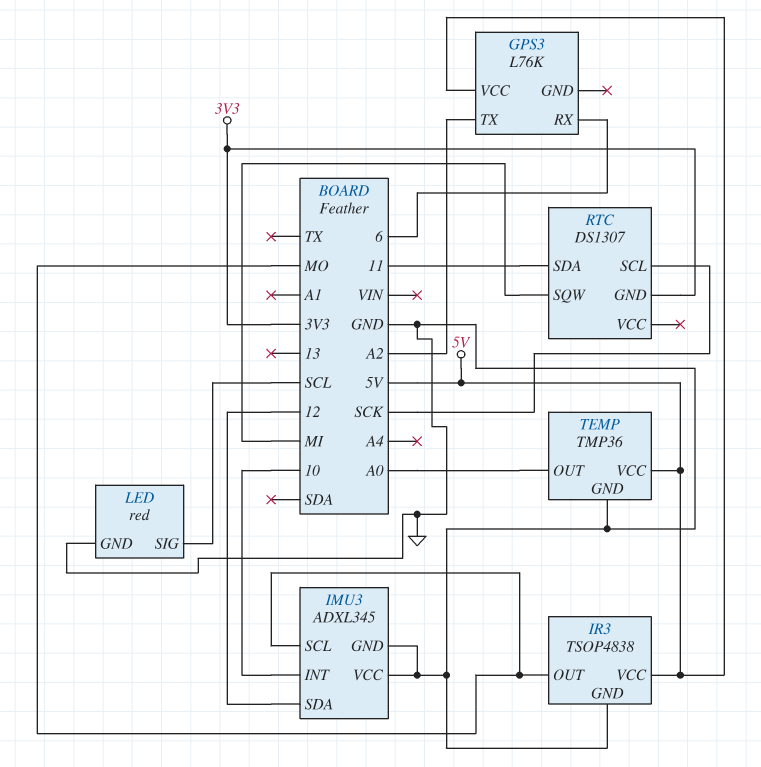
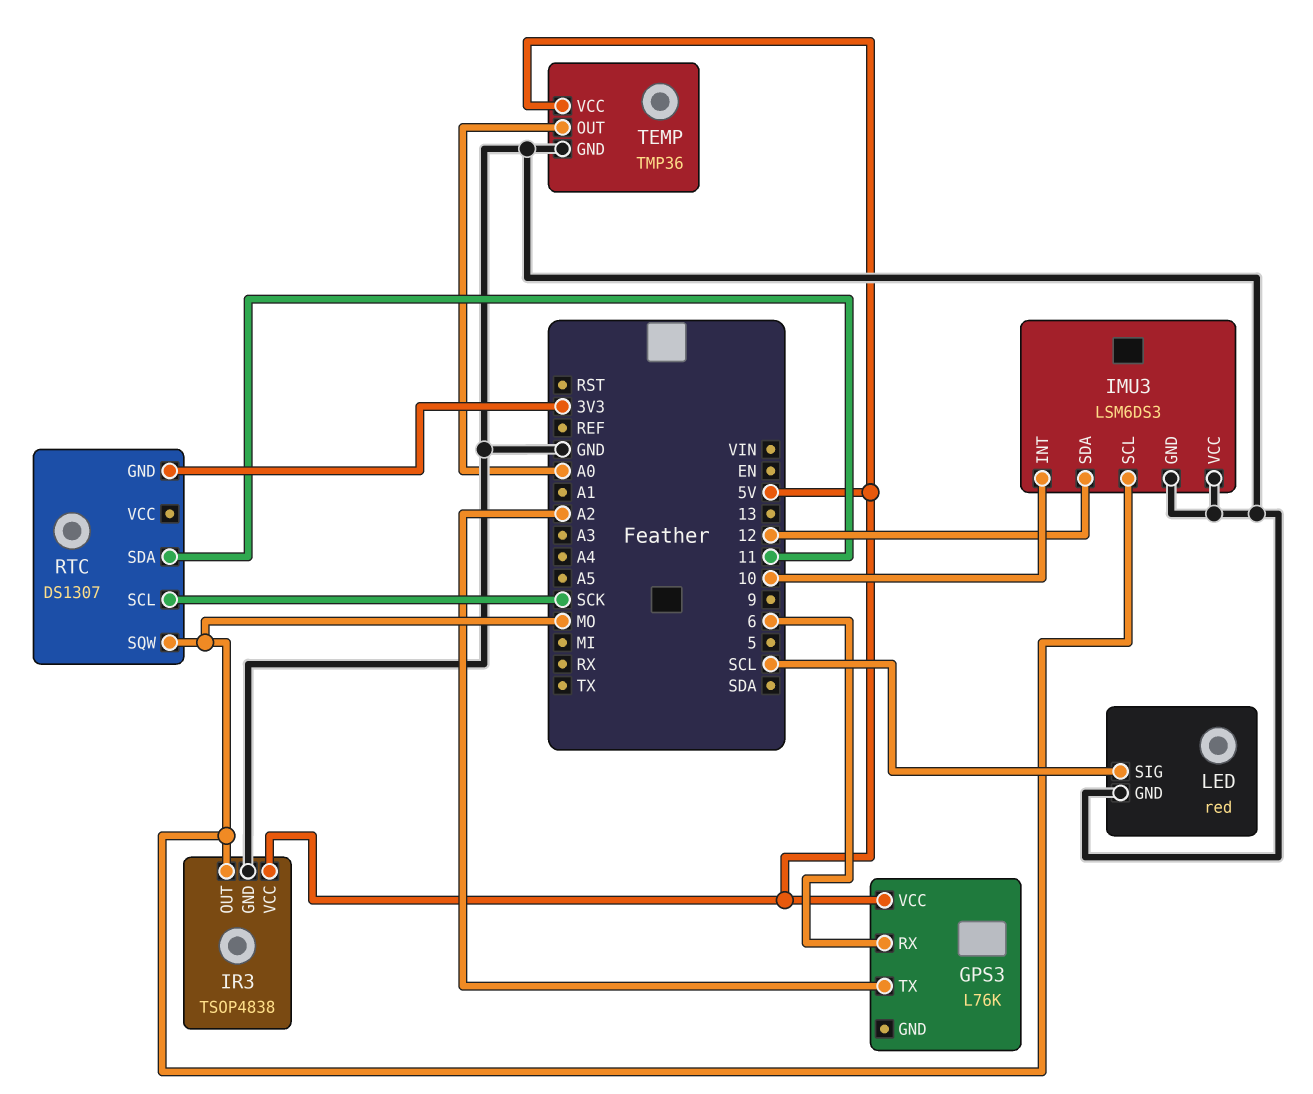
IMU3: ADXL345 -> LSM6DS3
RTC pin SQW: MI -> MO

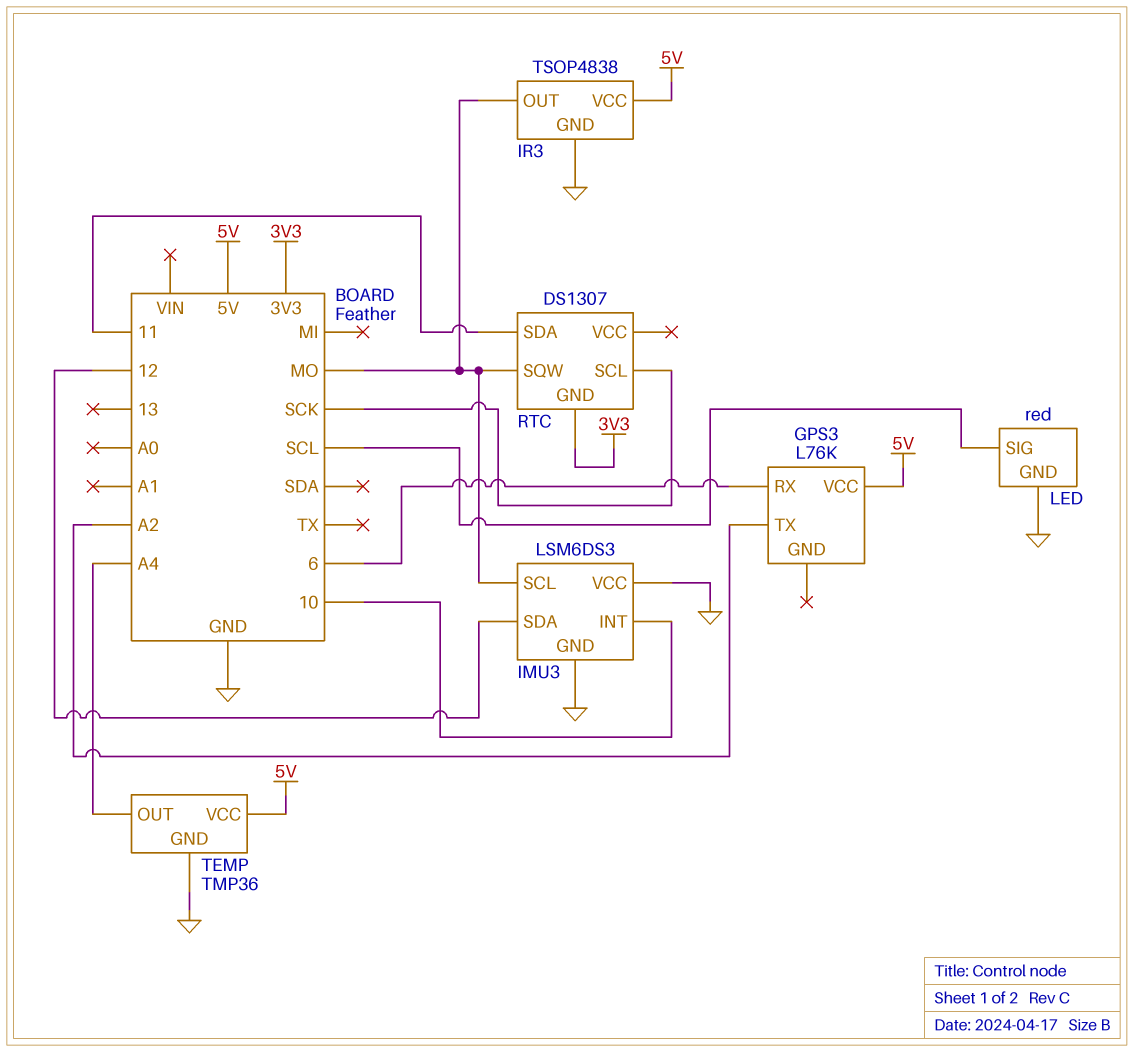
TEMP pin OUT: A0 -> A4

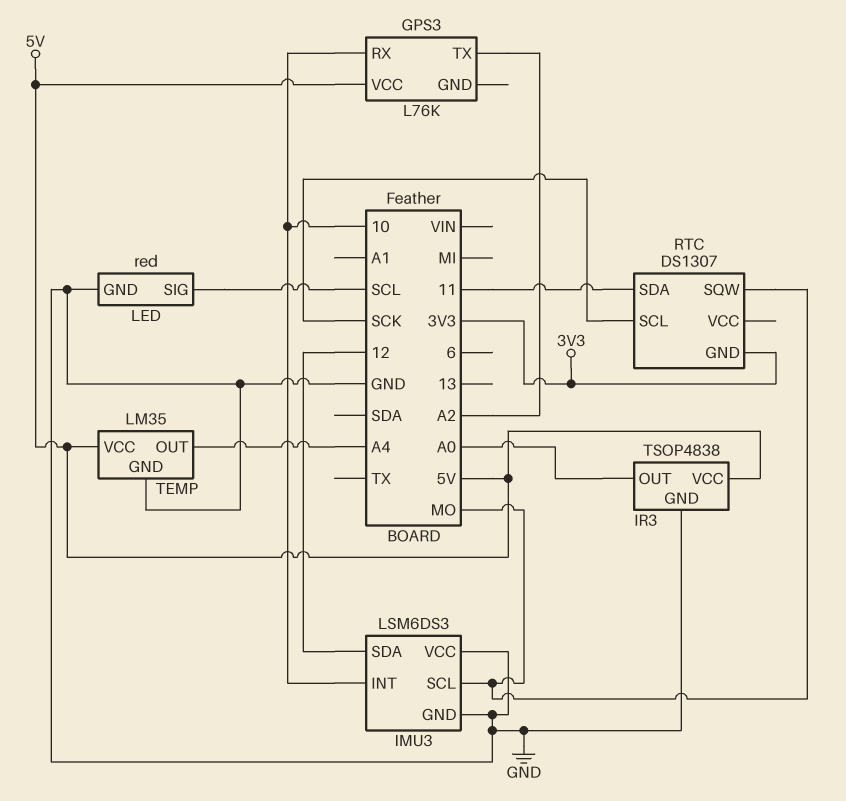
GPS3 pin RX: 6 -> 10
IR3 pin OUT: MO -> A0
TEMP: TMP36 -> LM35

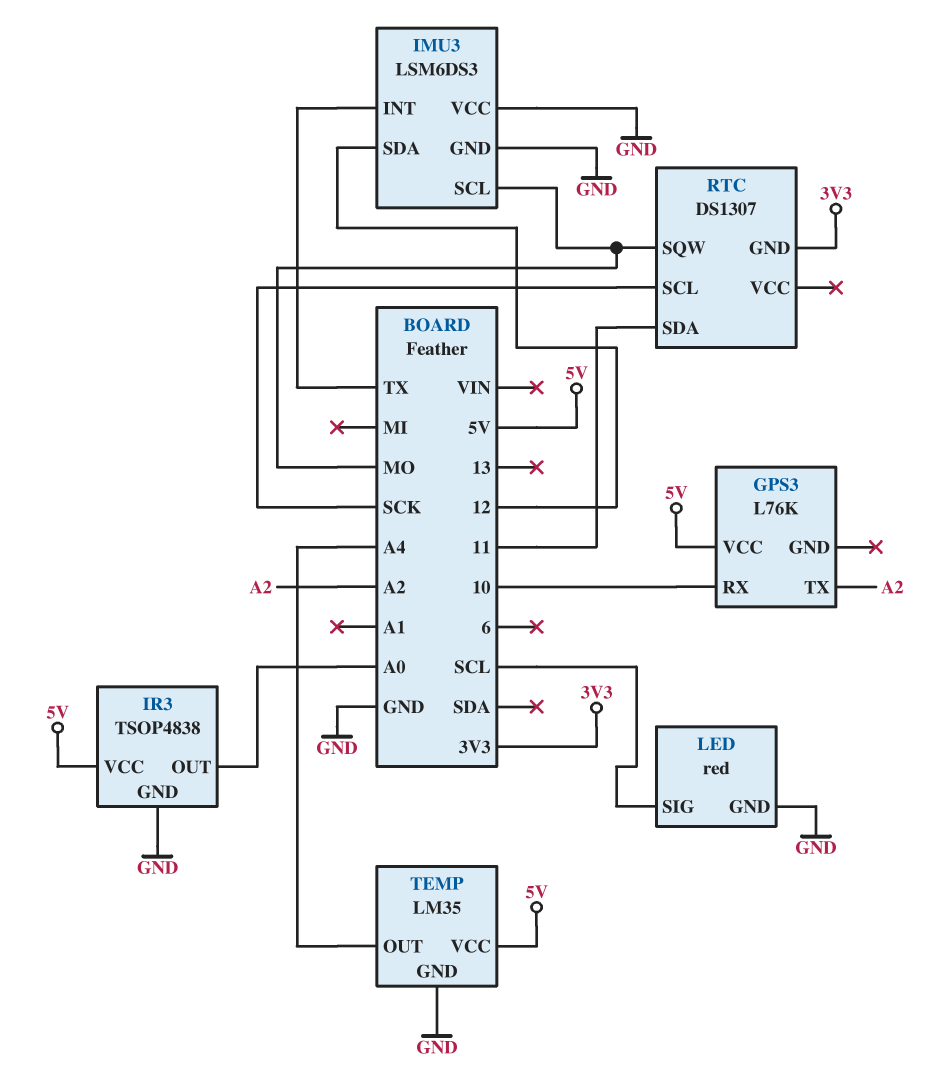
IMU3 pin INT: 10 -> TX

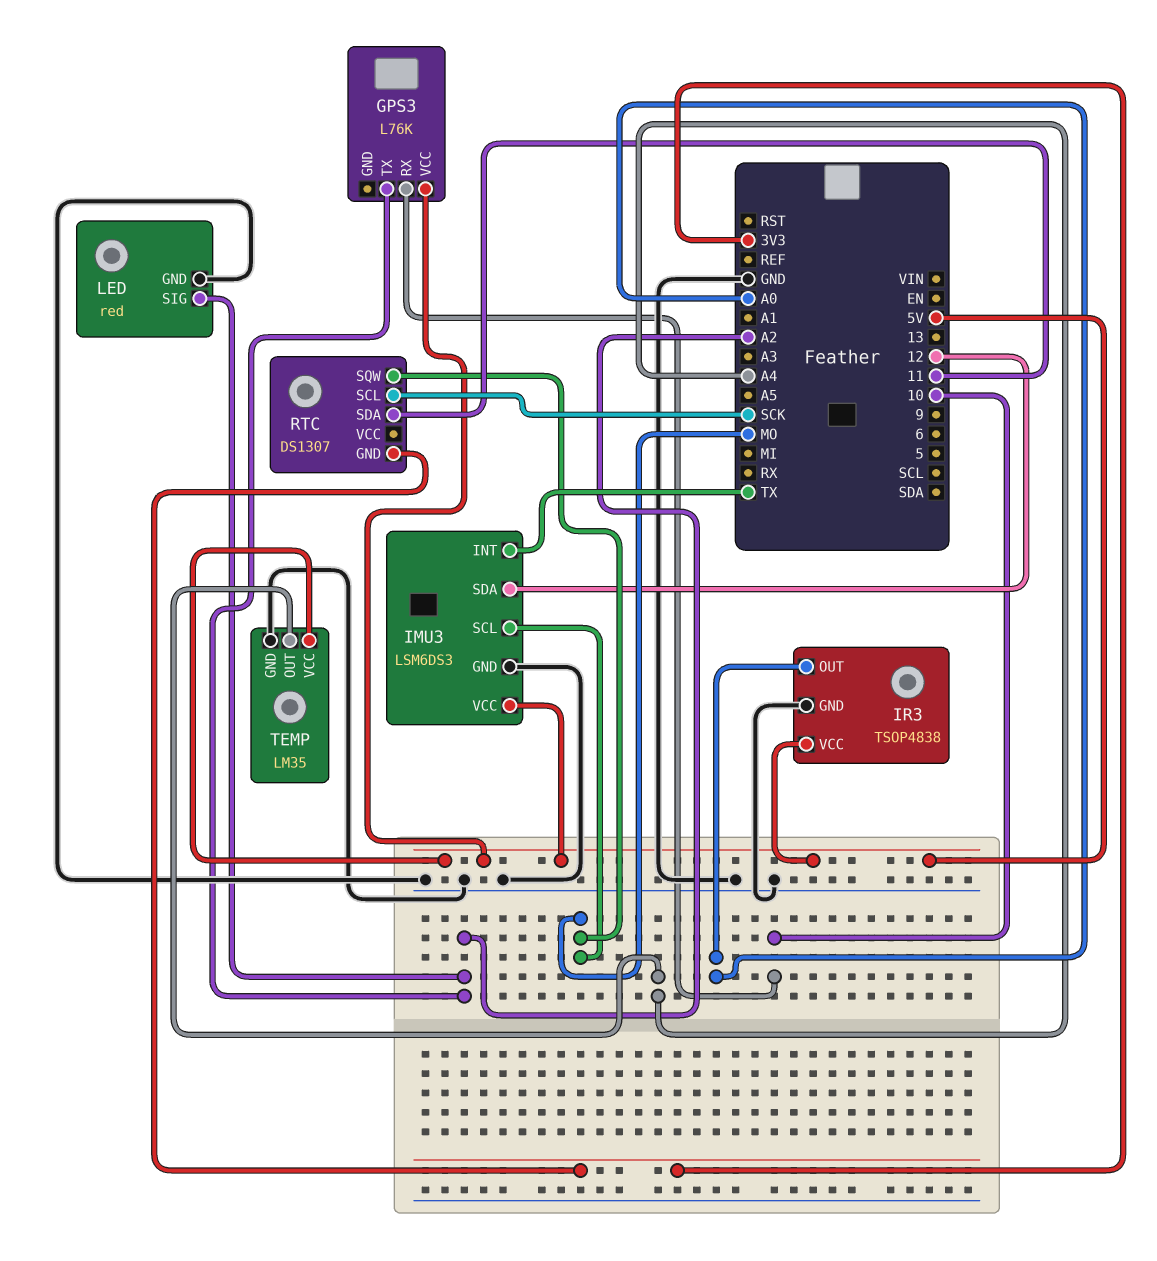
IMU3 pin VCC: GND -> 5V
LED pin SIG: SCL -> A2

